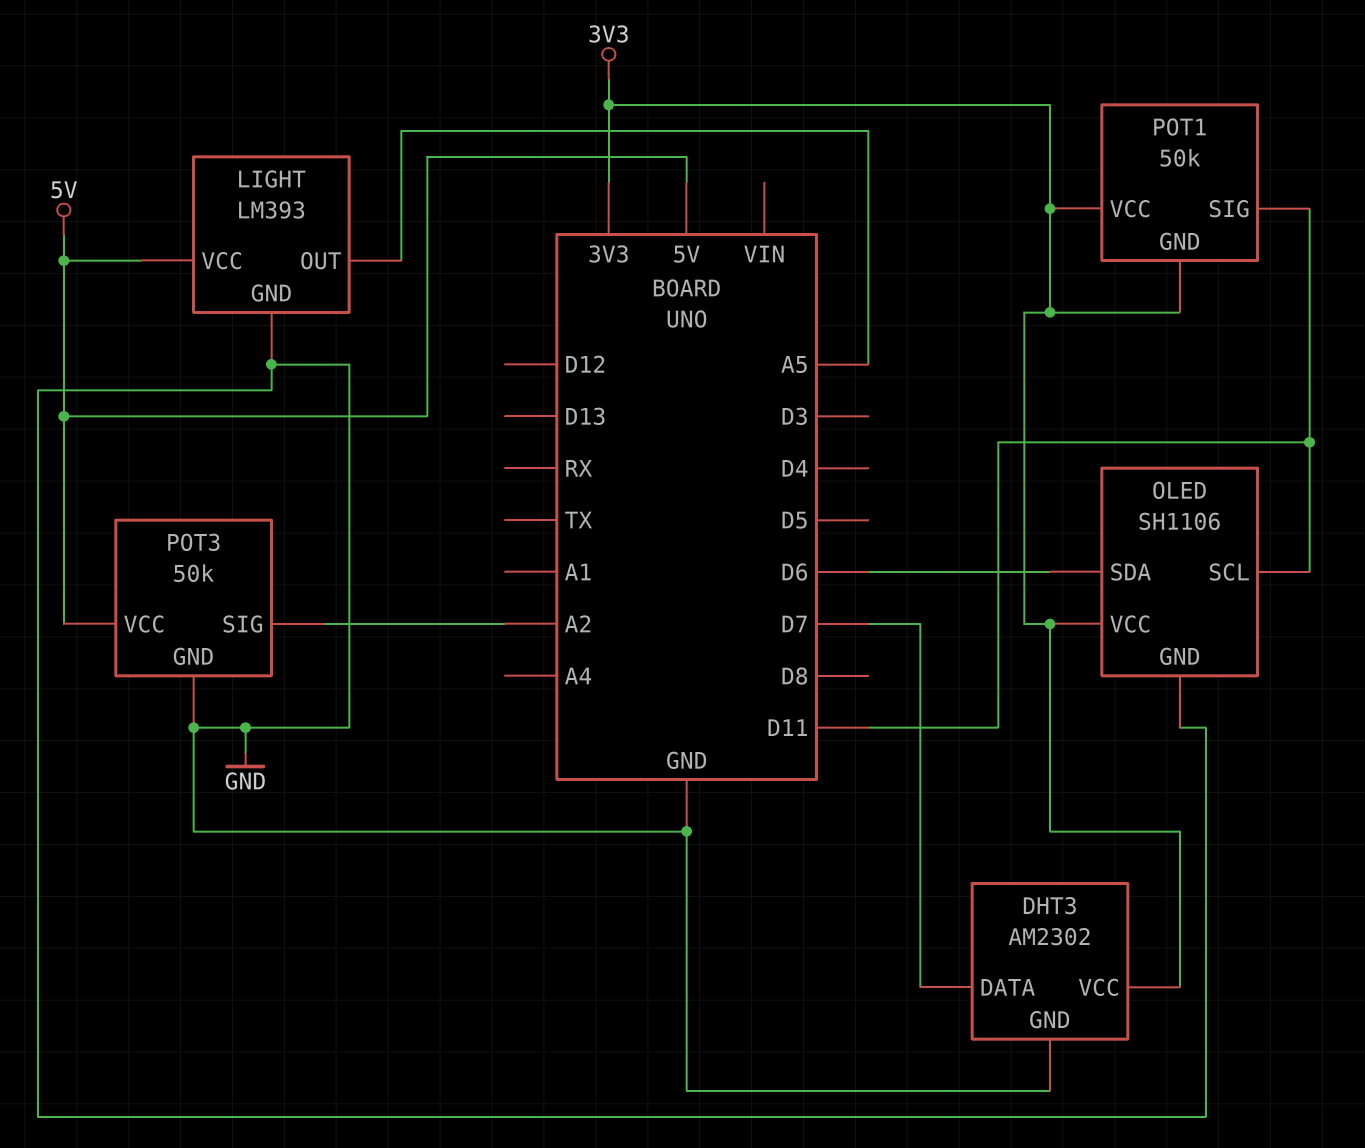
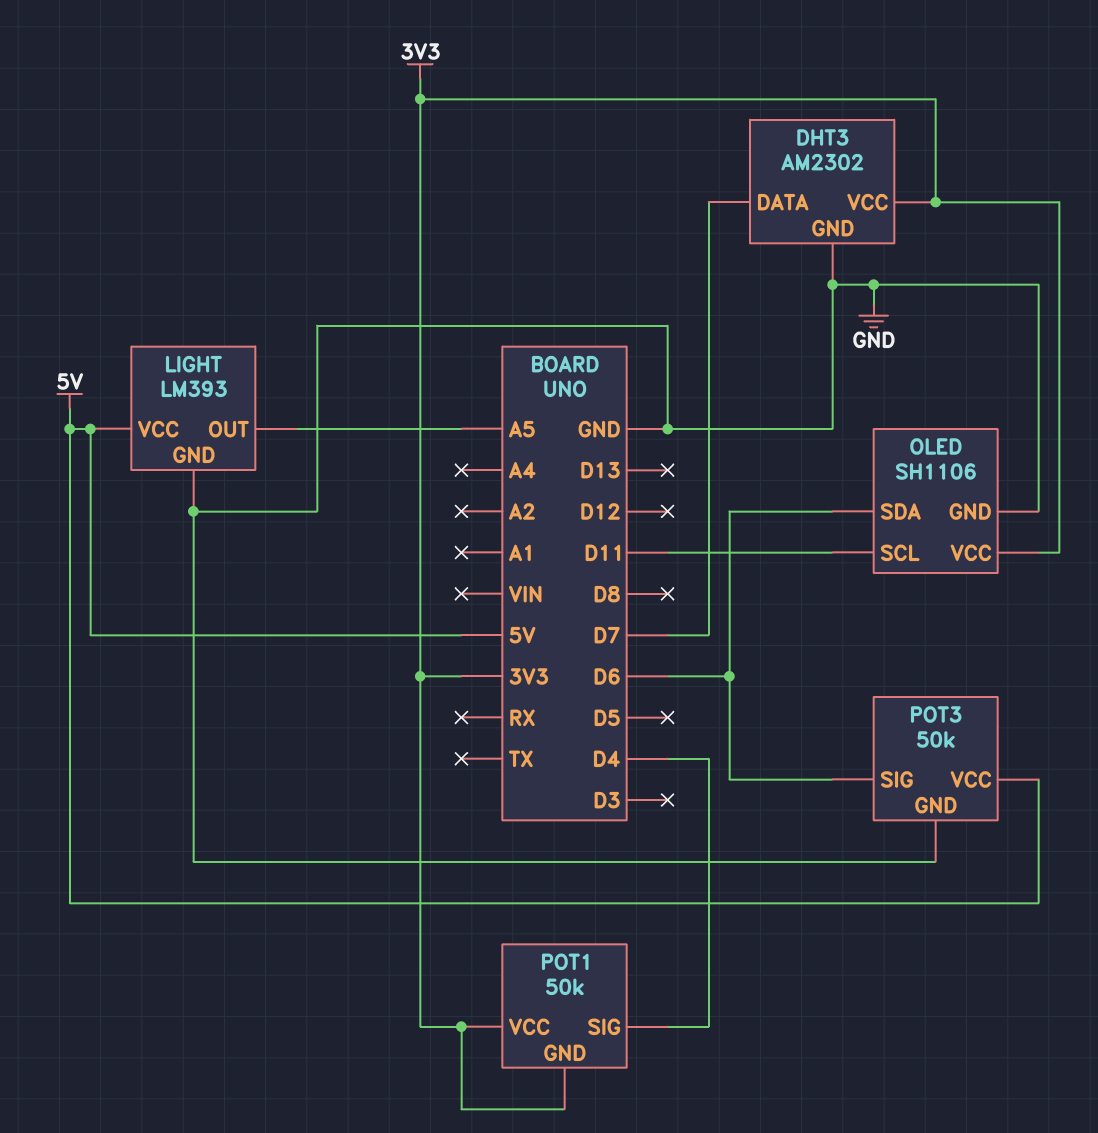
POT1 pin SIG: D11 -> D4
POT3 pin SIG: A2 -> D6

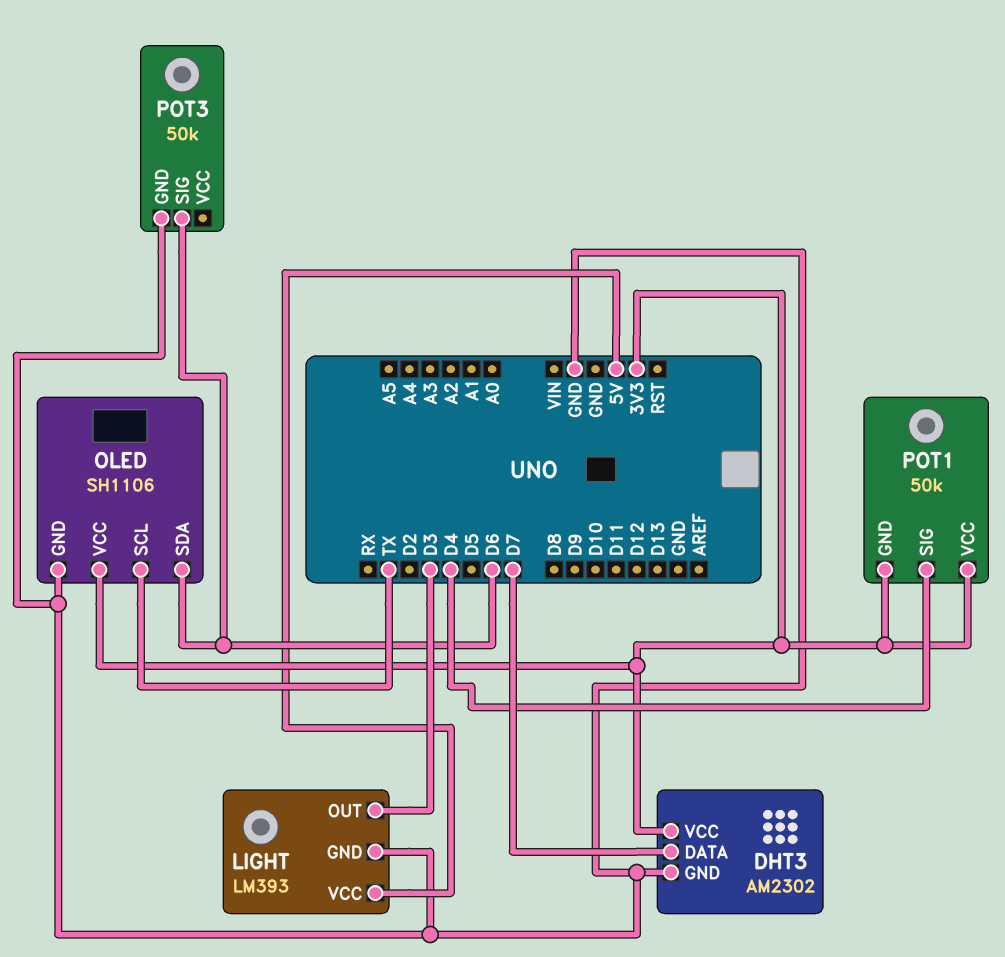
LIGHT pin OUT: A5 -> D3
OLED pin SCL: D11 -> TX
POT3 pin VCC: 5V -> none

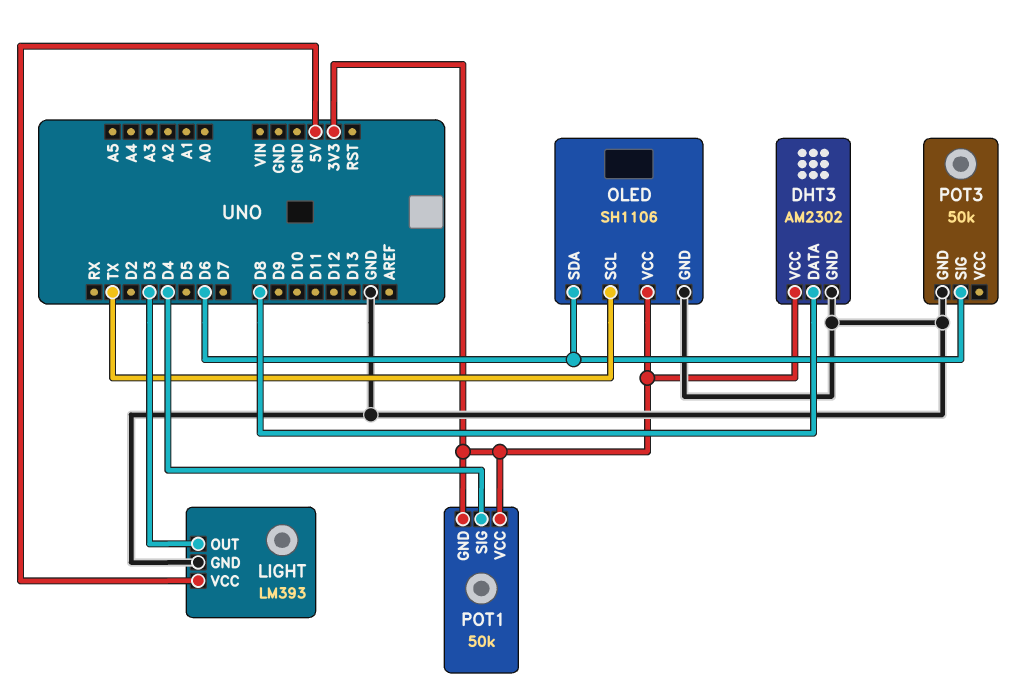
DHT3 pin DATA: D7 -> D8

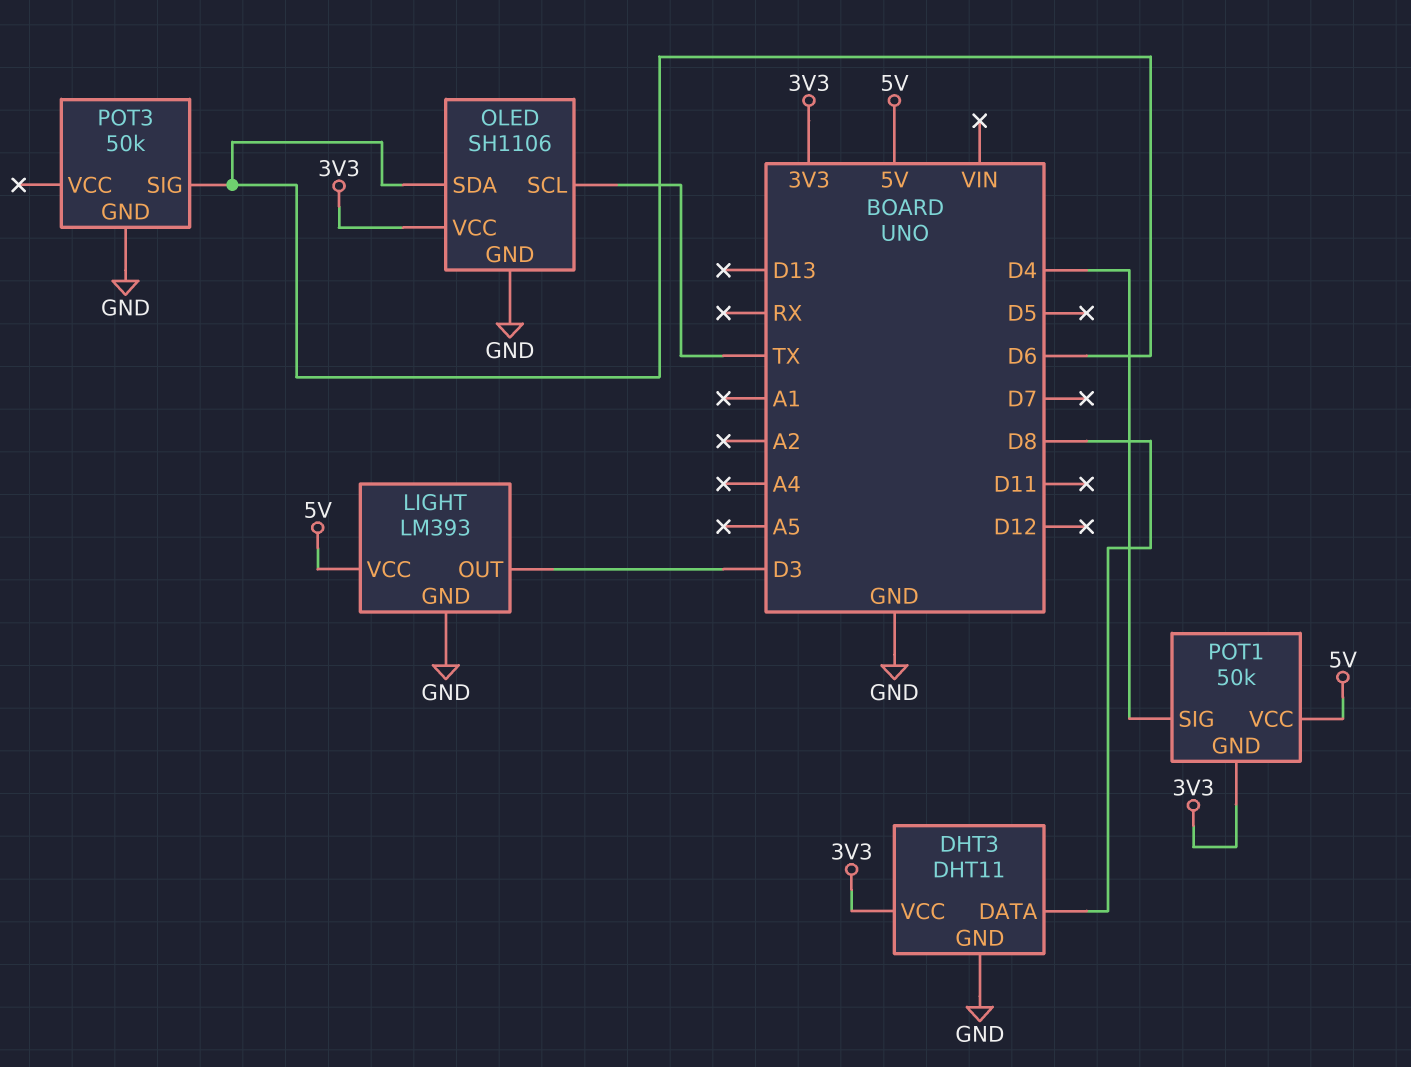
DHT3: AM2302 -> DHT11
POT1 pin VCC: 3V3 -> 5V

